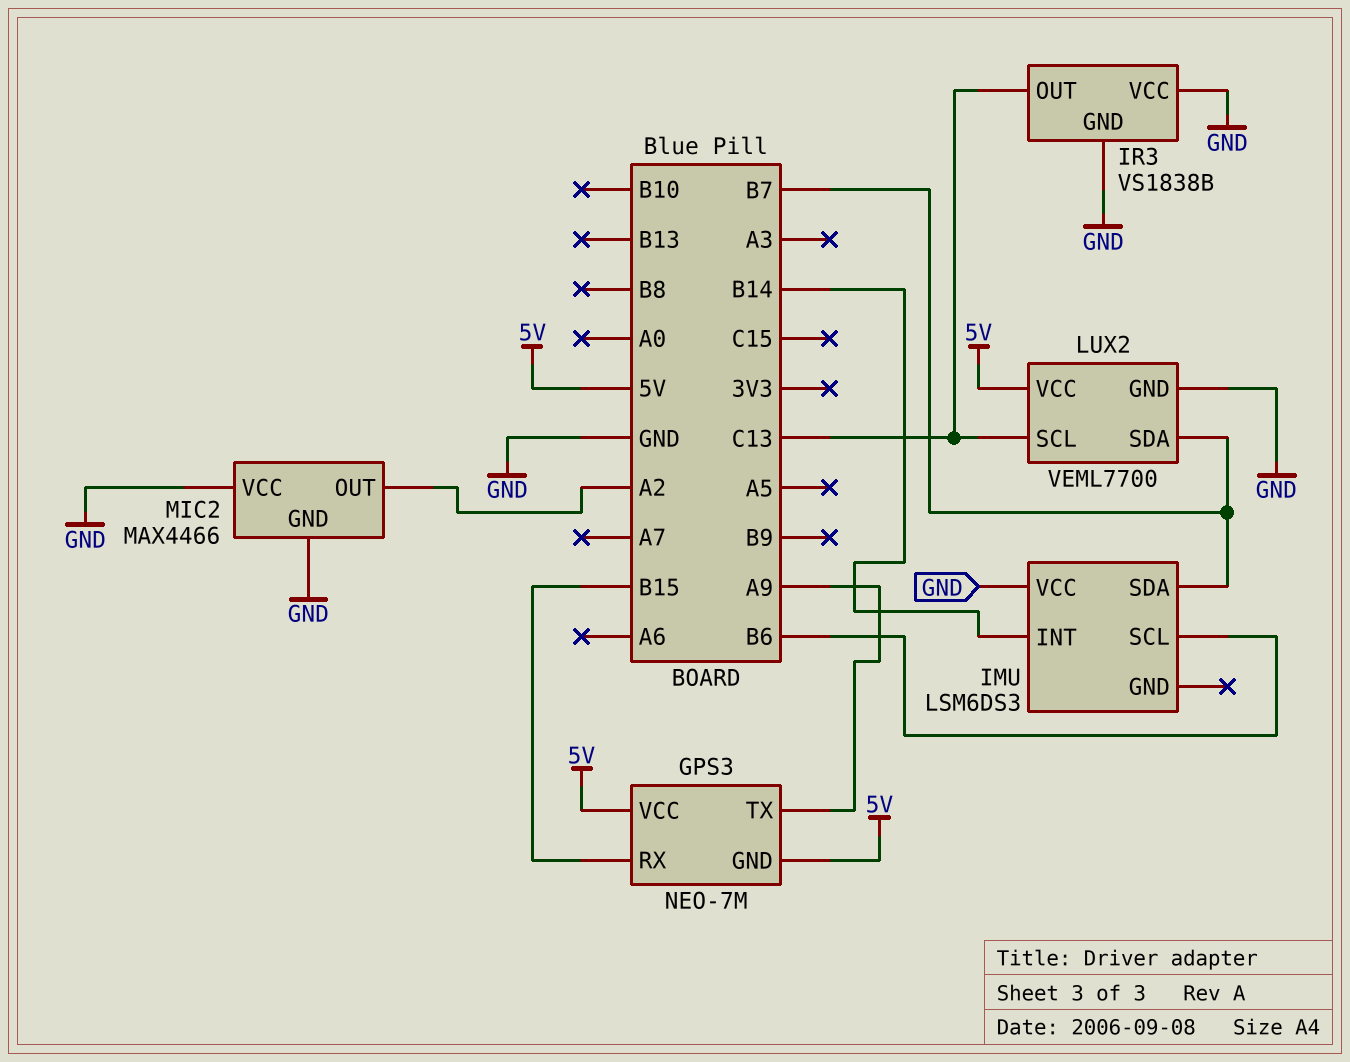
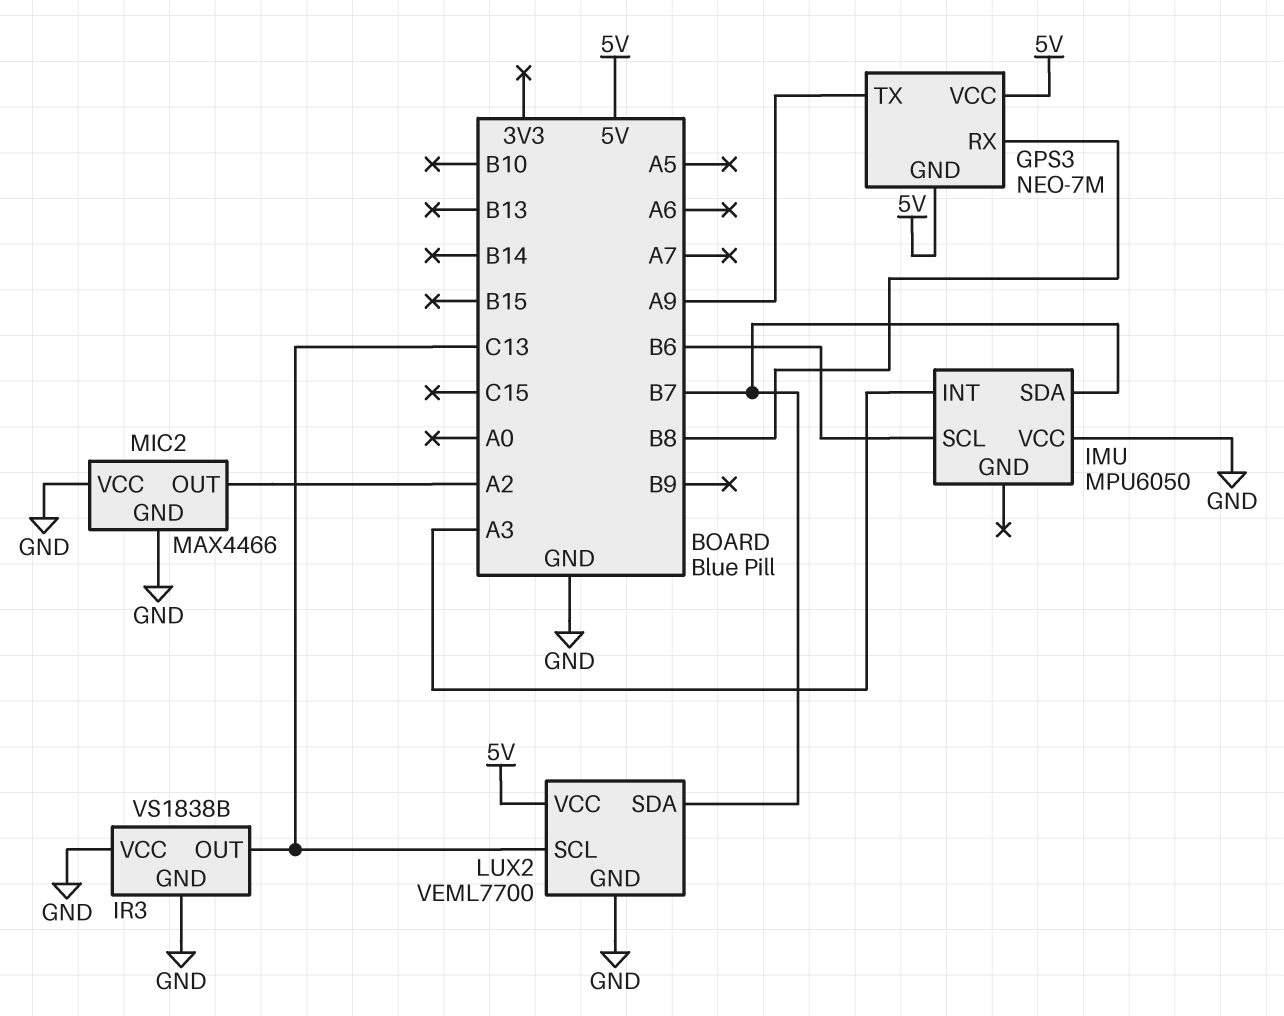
GPS3 pin RX: B15 -> B8
IMU: LSM6DS3 -> MPU6050
IMU pin INT: B14 -> A3

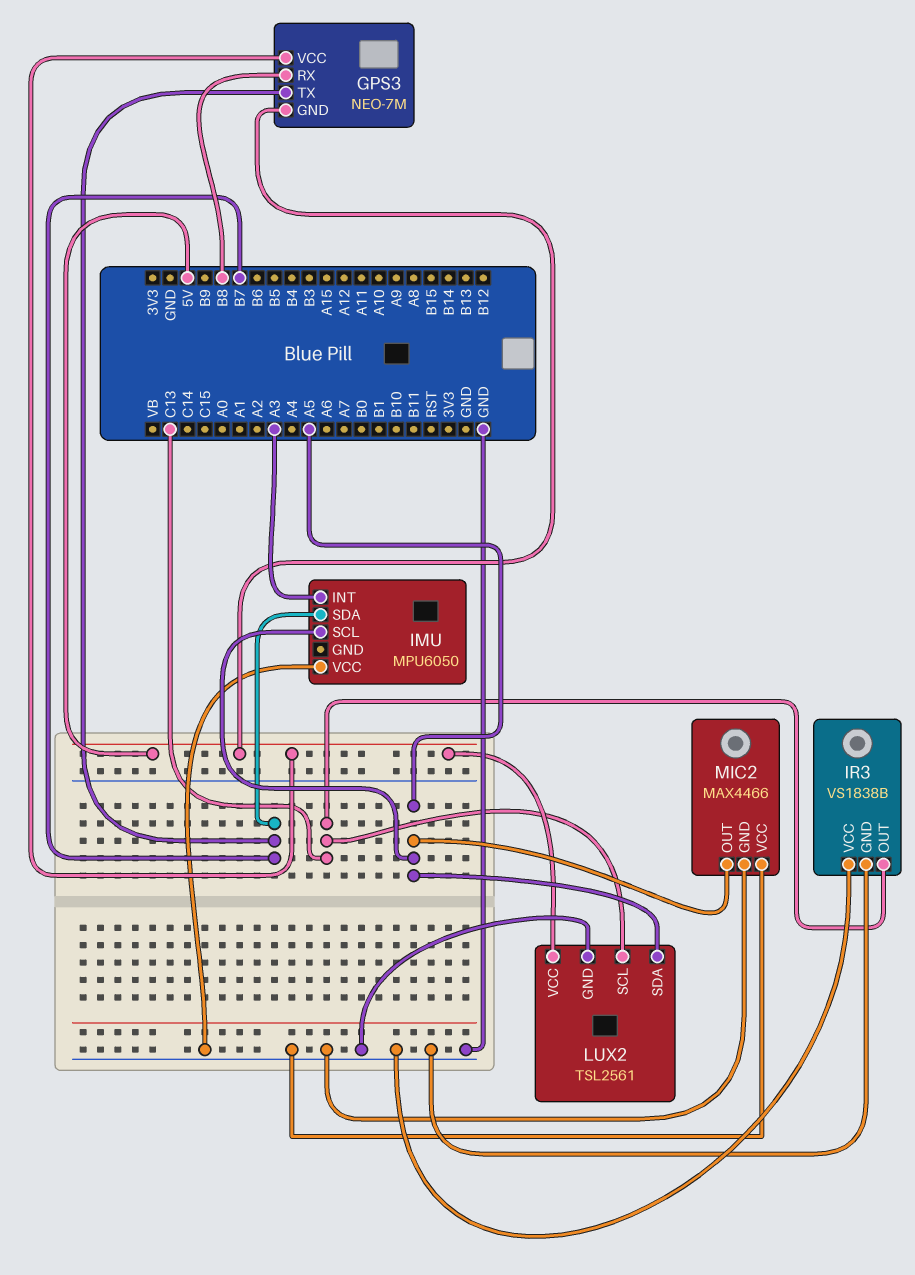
GPS3 pin TX: A9 -> B7
IMU pin SCL: B6 -> A5
LUX2: VEML7700 -> TSL2561
LUX2 pin SDA: B7 -> A5
MIC2 pin OUT: A2 -> A5

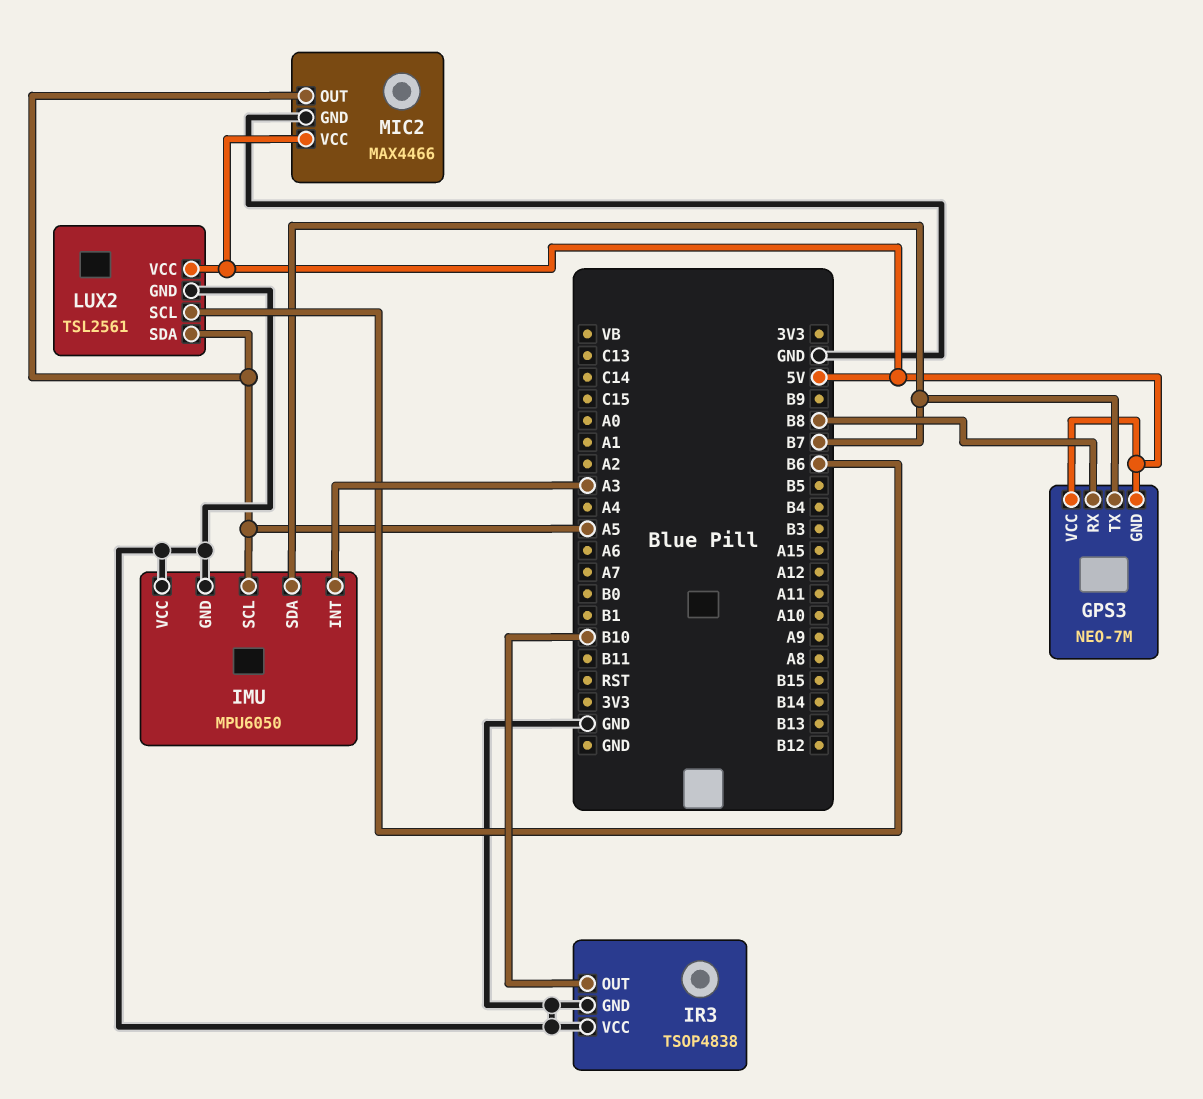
IMU pin GND: none -> GND
IR3: VS1838B -> TSOP4838
IR3 pin OUT: C13 -> B10
LUX2 pin SCL: C13 -> B6
MIC2 pin VCC: GND -> 5V

